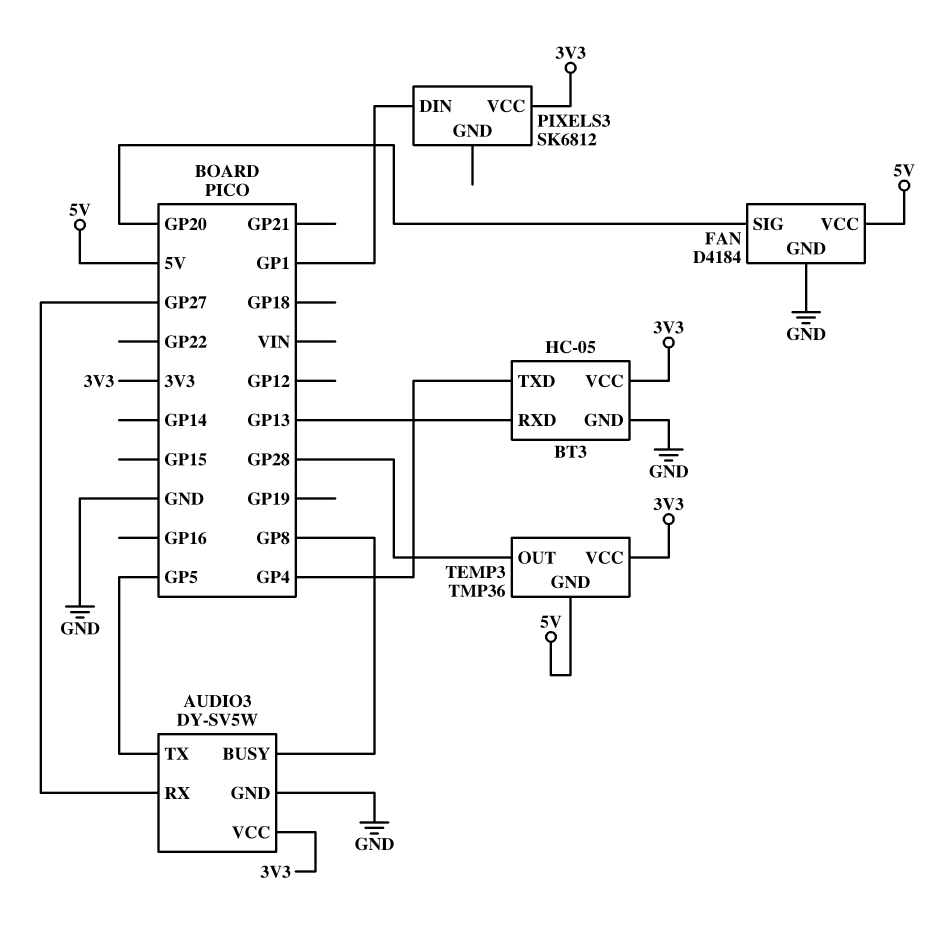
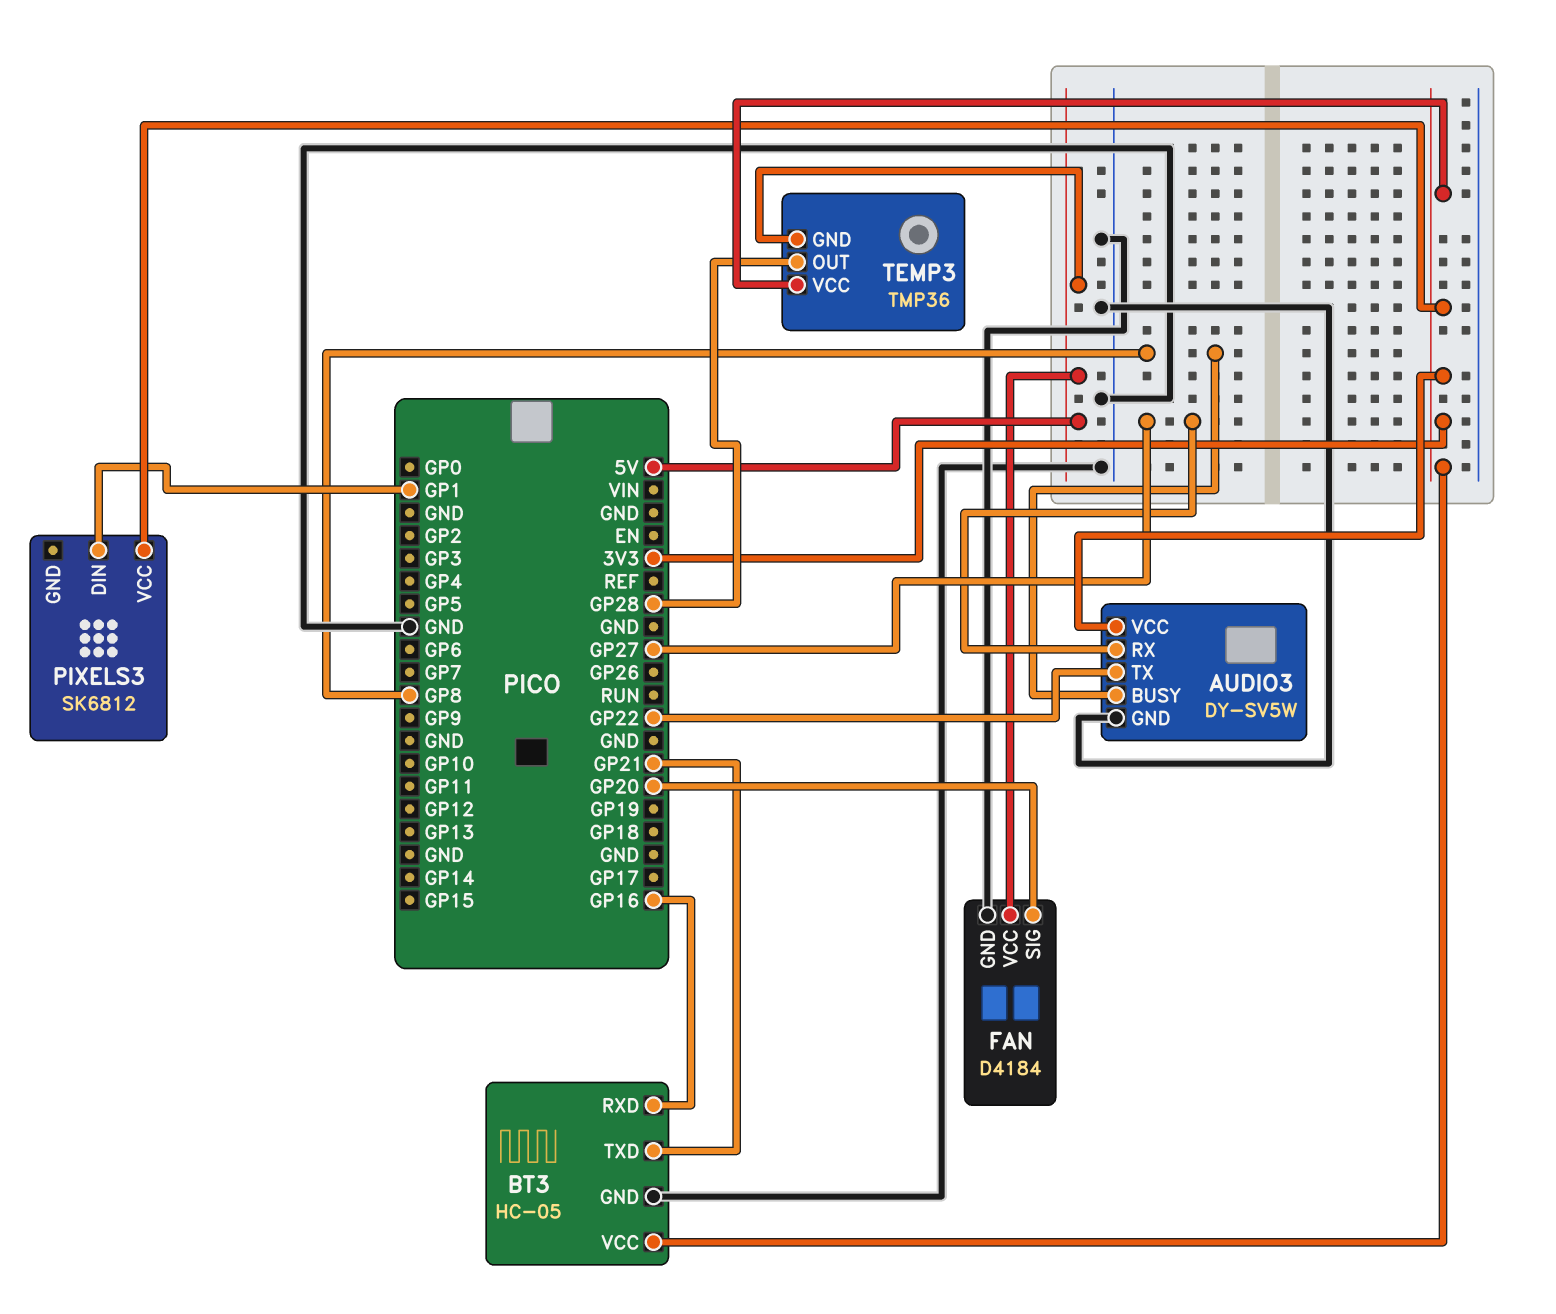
AUDIO3 pin TX: GP5 -> GP22
BT3 pin RXD: GP13 -> GP16
BT3 pin TXD: GP4 -> GP21

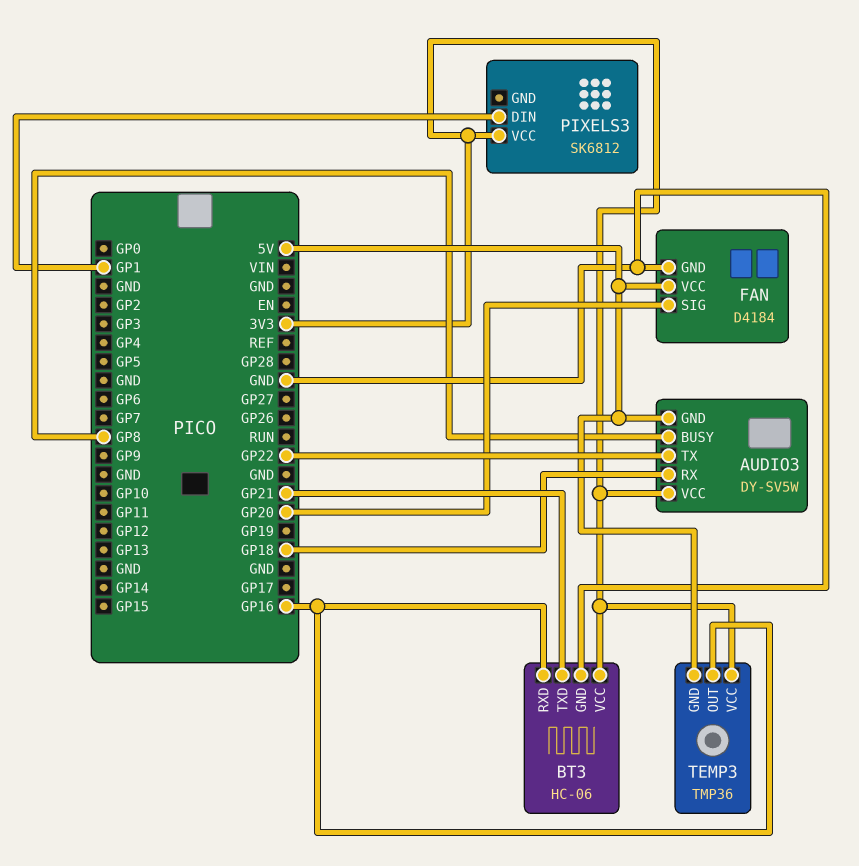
AUDIO3 pin GND: GND -> 5V
AUDIO3 pin RX: GP27 -> GP18
BT3: HC-05 -> HC-06
TEMP3 pin OUT: GP28 -> GP16

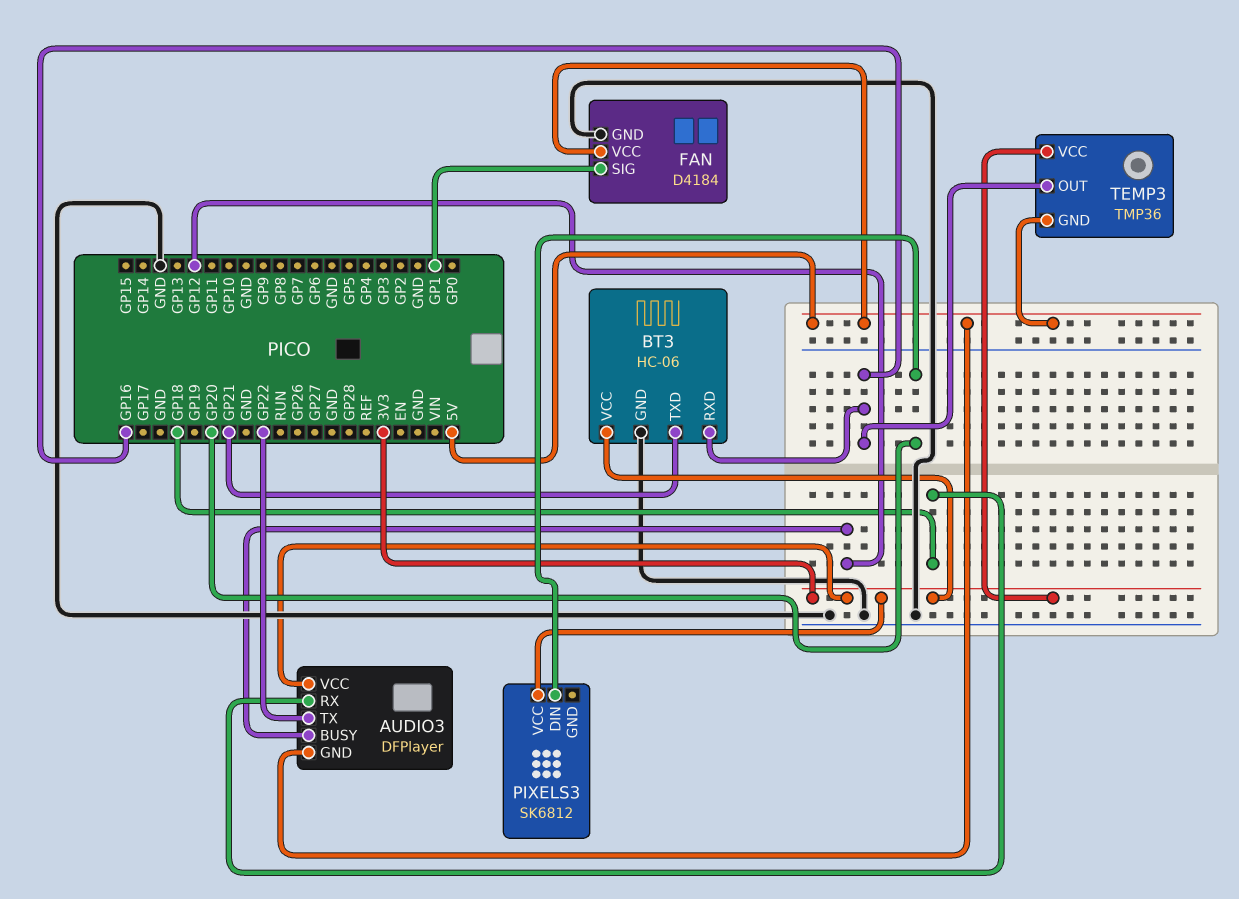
AUDIO3: DY-SV5W -> DFPlayer
AUDIO3 pin BUSY: GP8 -> GP12
FAN pin SIG: GP20 -> GP1
PIXELS3 pin DIN: GP1 -> GP20

